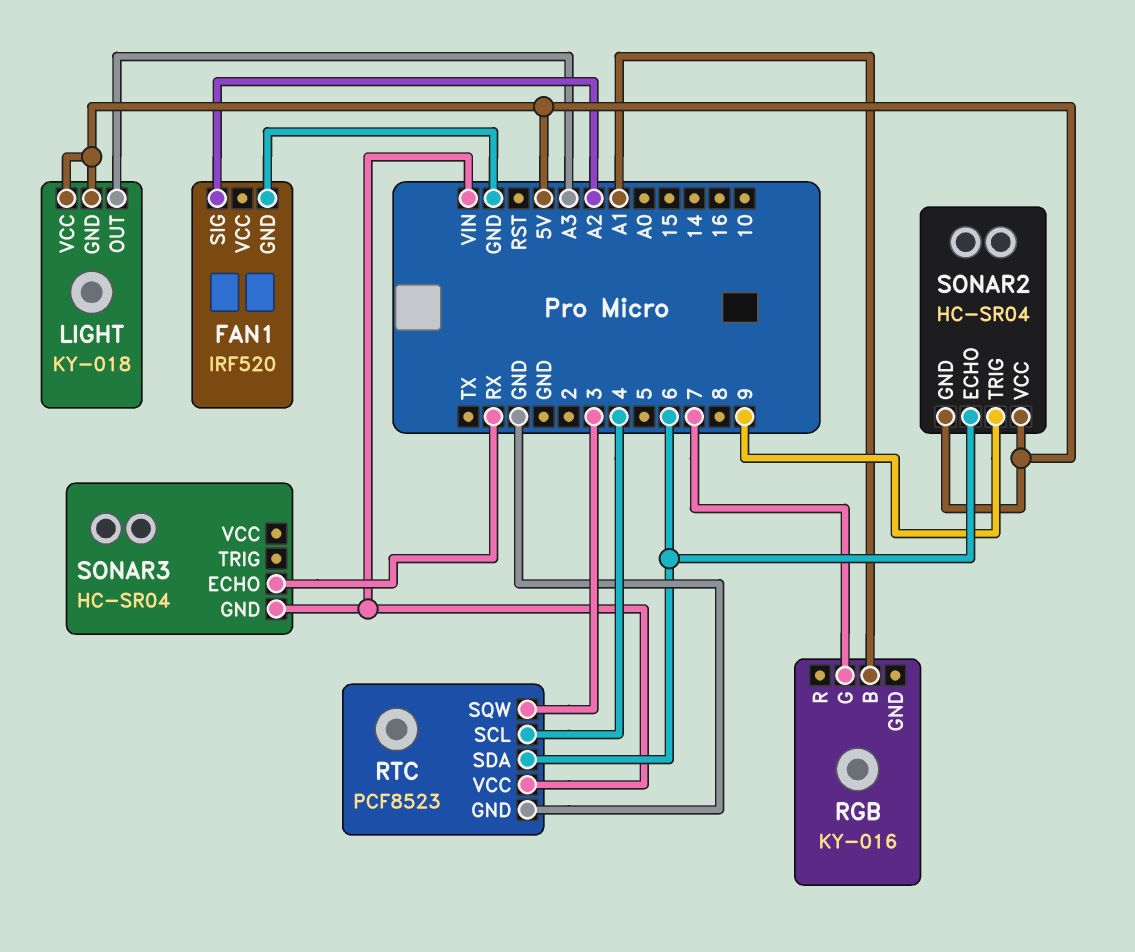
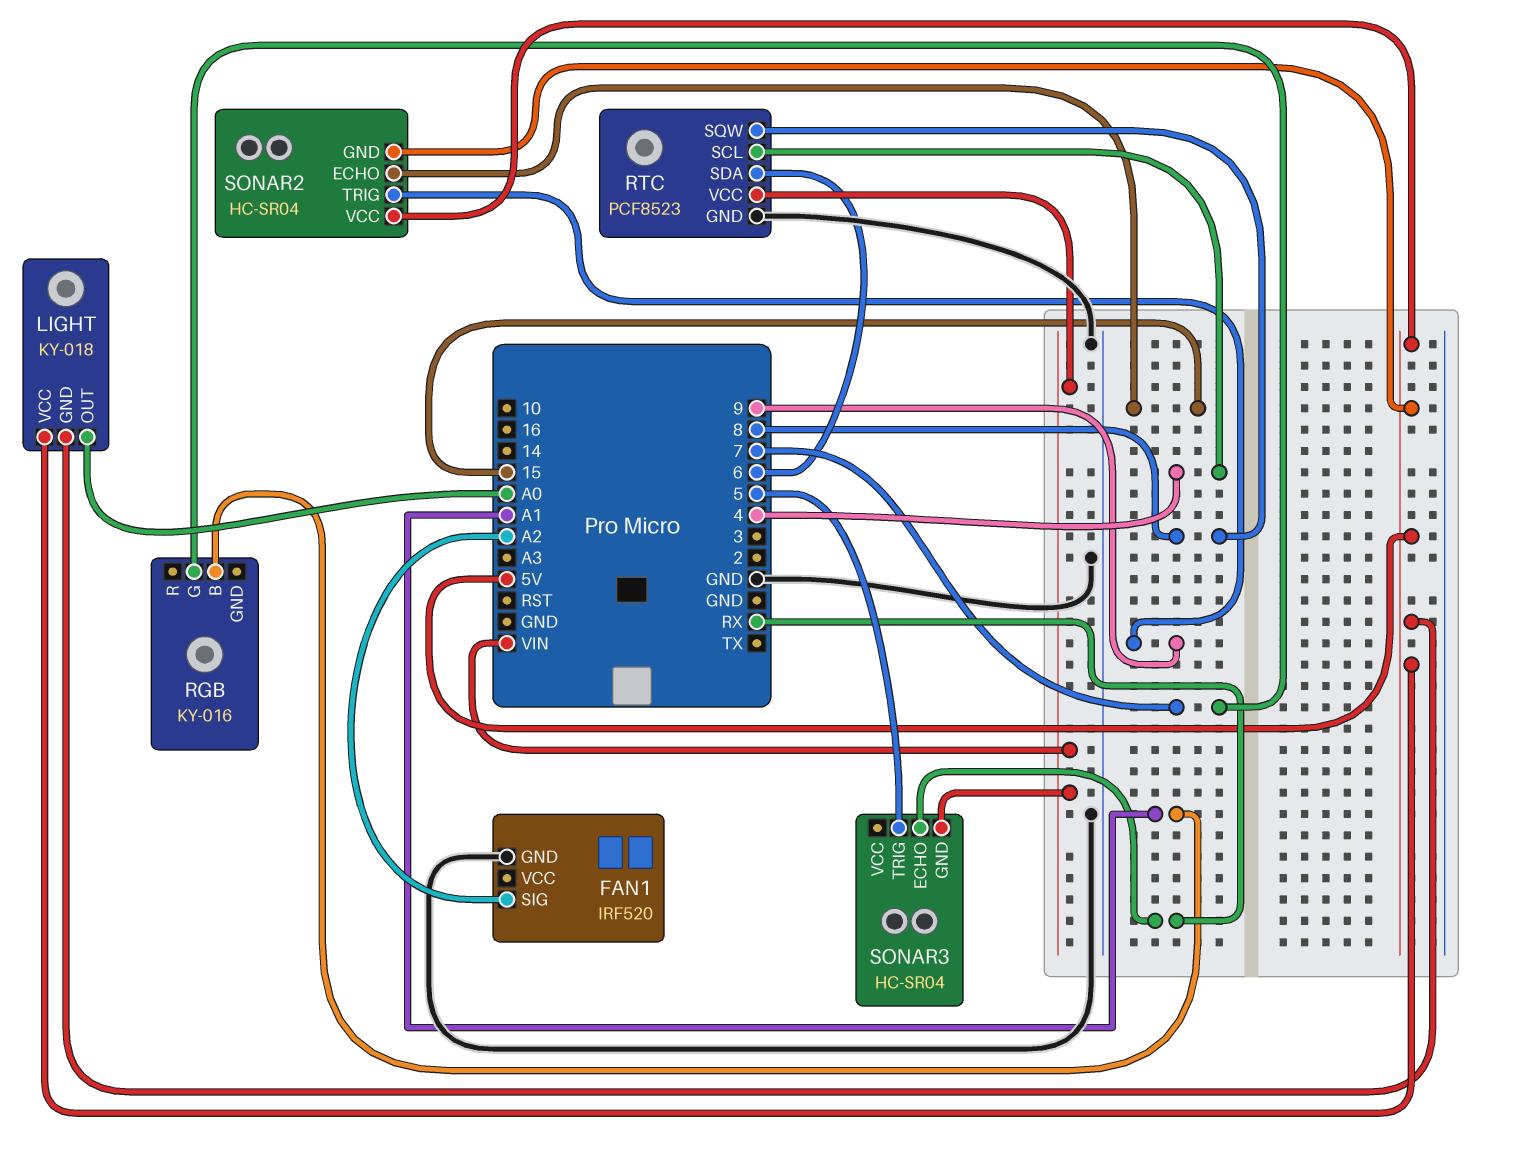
LIGHT pin OUT: A3 -> A0
RTC pin SQW: 3 -> 8
SONAR2 pin ECHO: 6 -> 15
SONAR3 pin TRIG: none -> 5

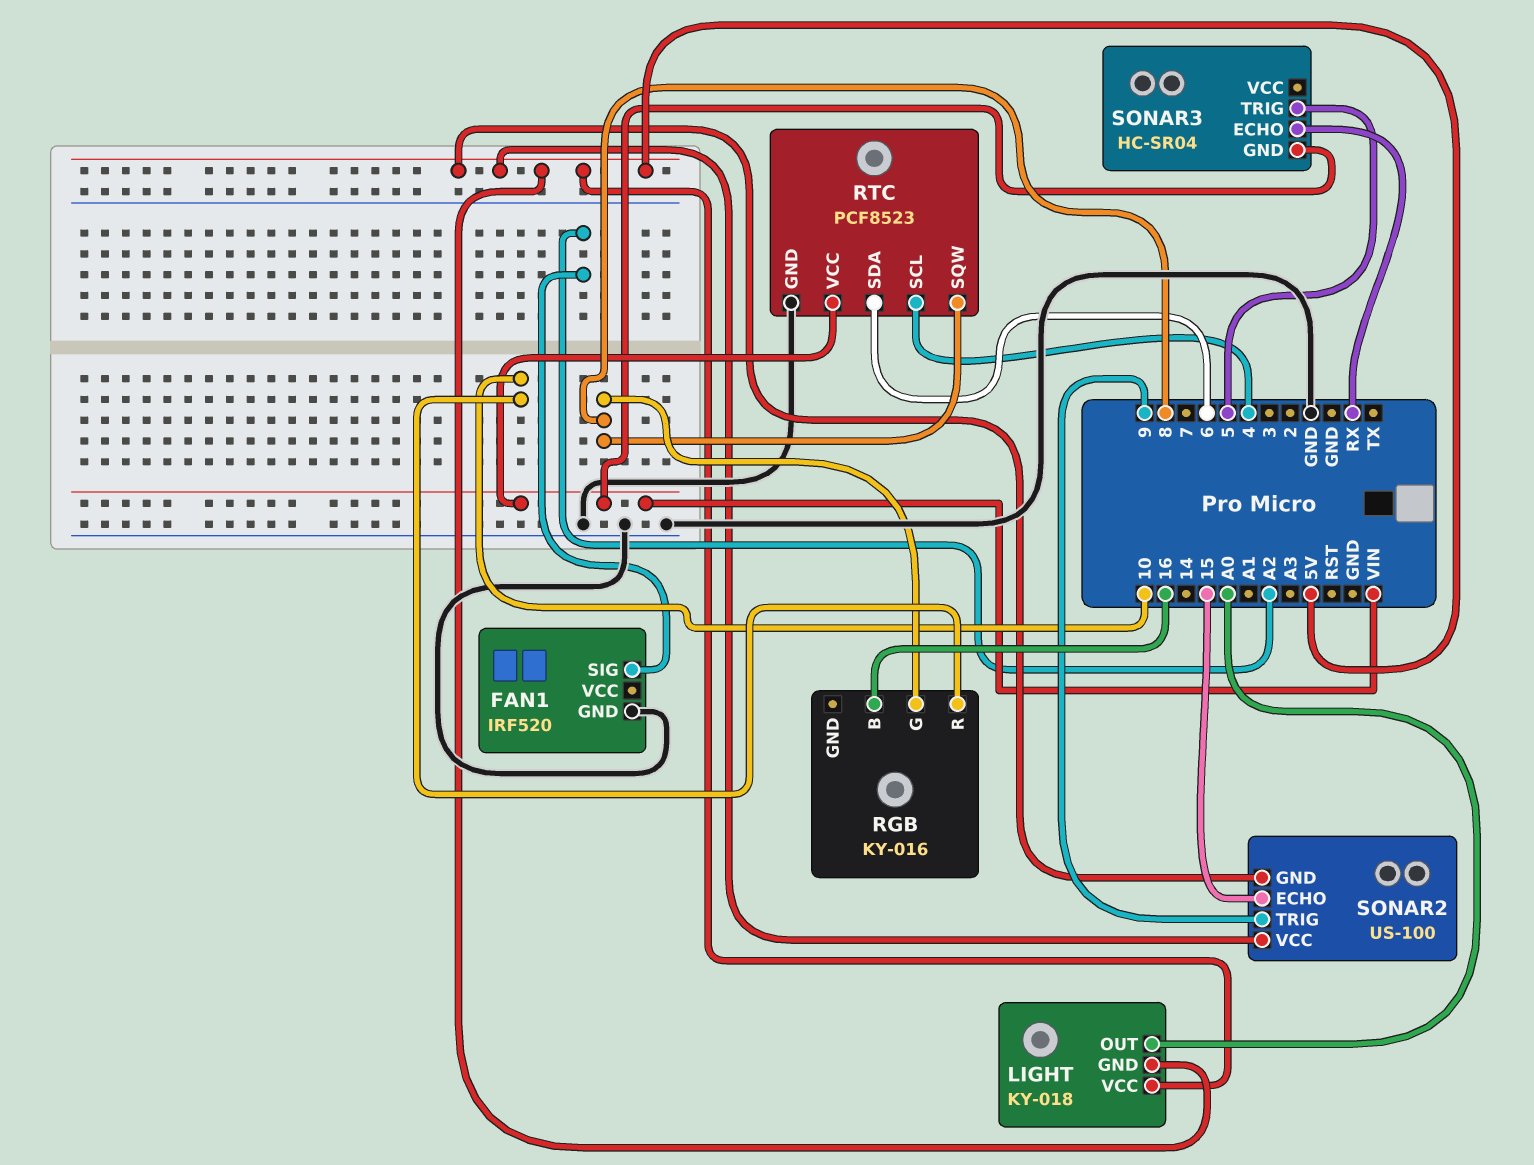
RGB pin B: A1 -> 16
RGB pin G: 7 -> 8
RGB pin R: none -> 10
SONAR2: HC-SR04 -> US-100

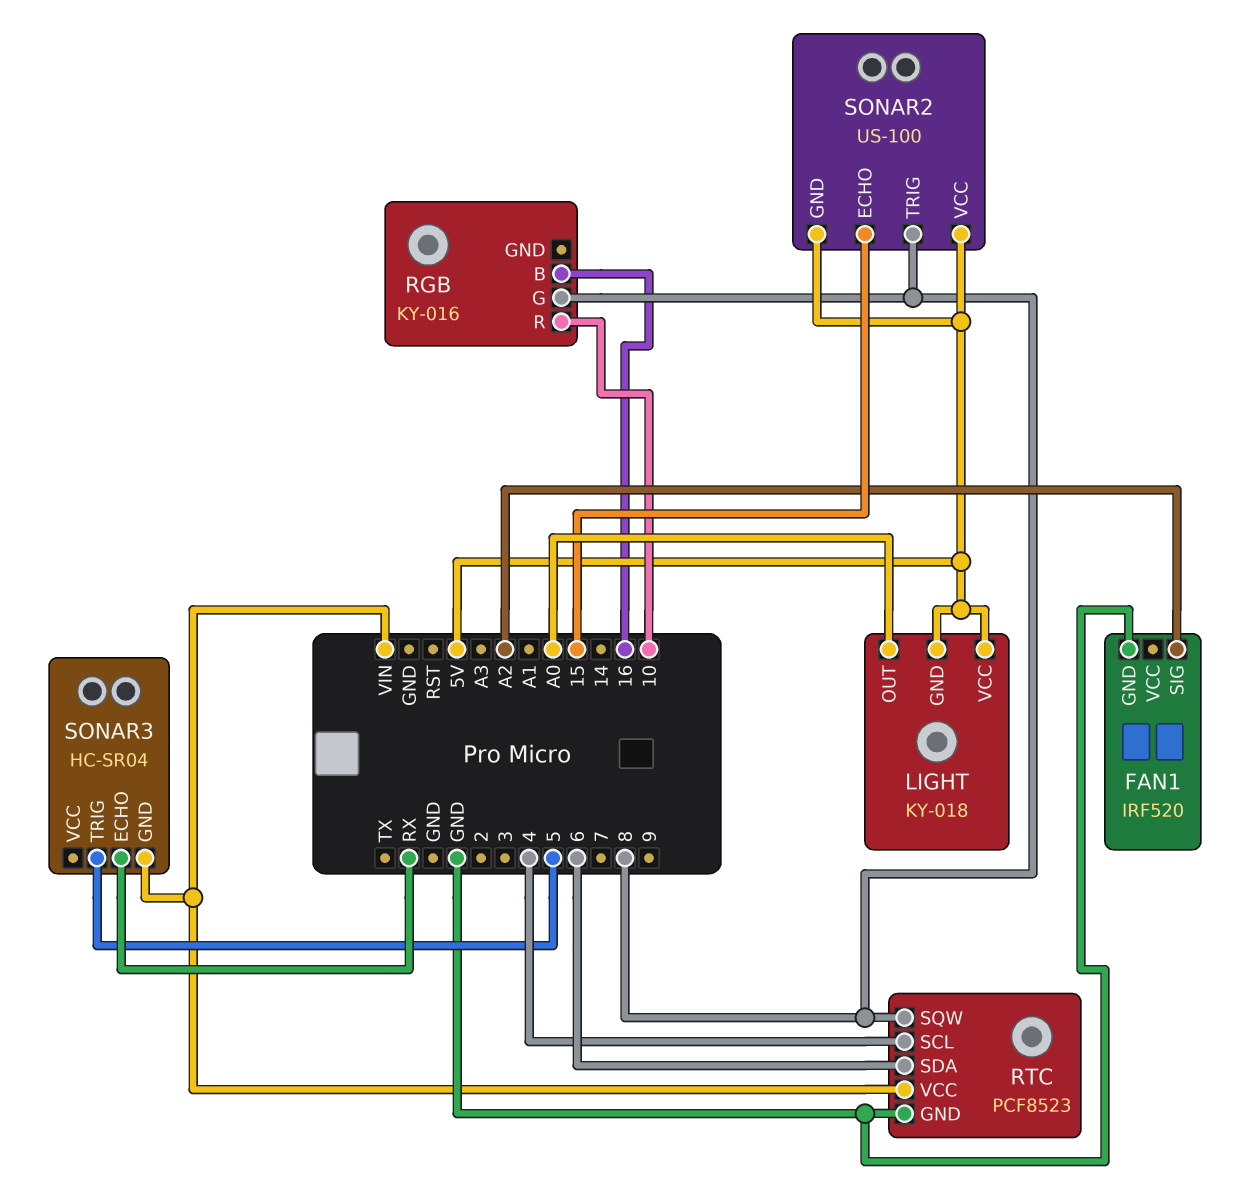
SONAR2 pin TRIG: 9 -> 8

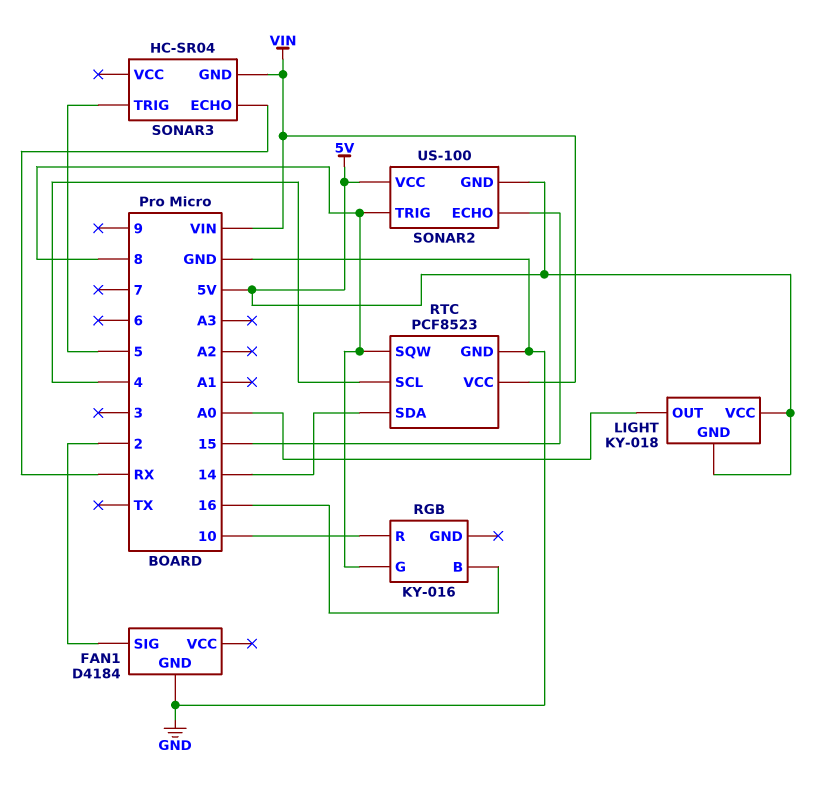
FAN1: IRF520 -> D4184
FAN1 pin SIG: A2 -> 2
RTC pin SDA: 6 -> 14

